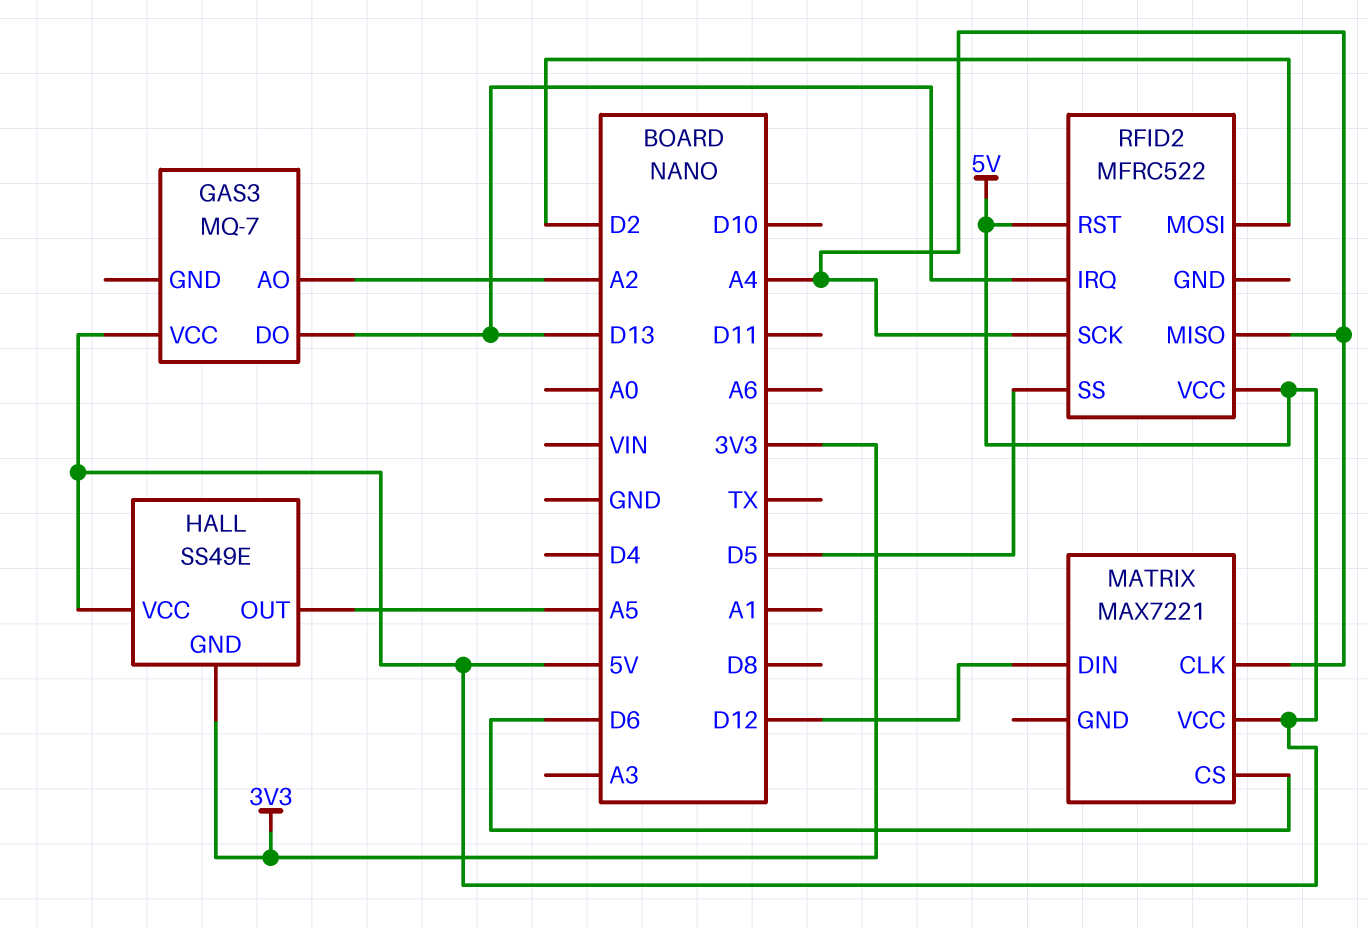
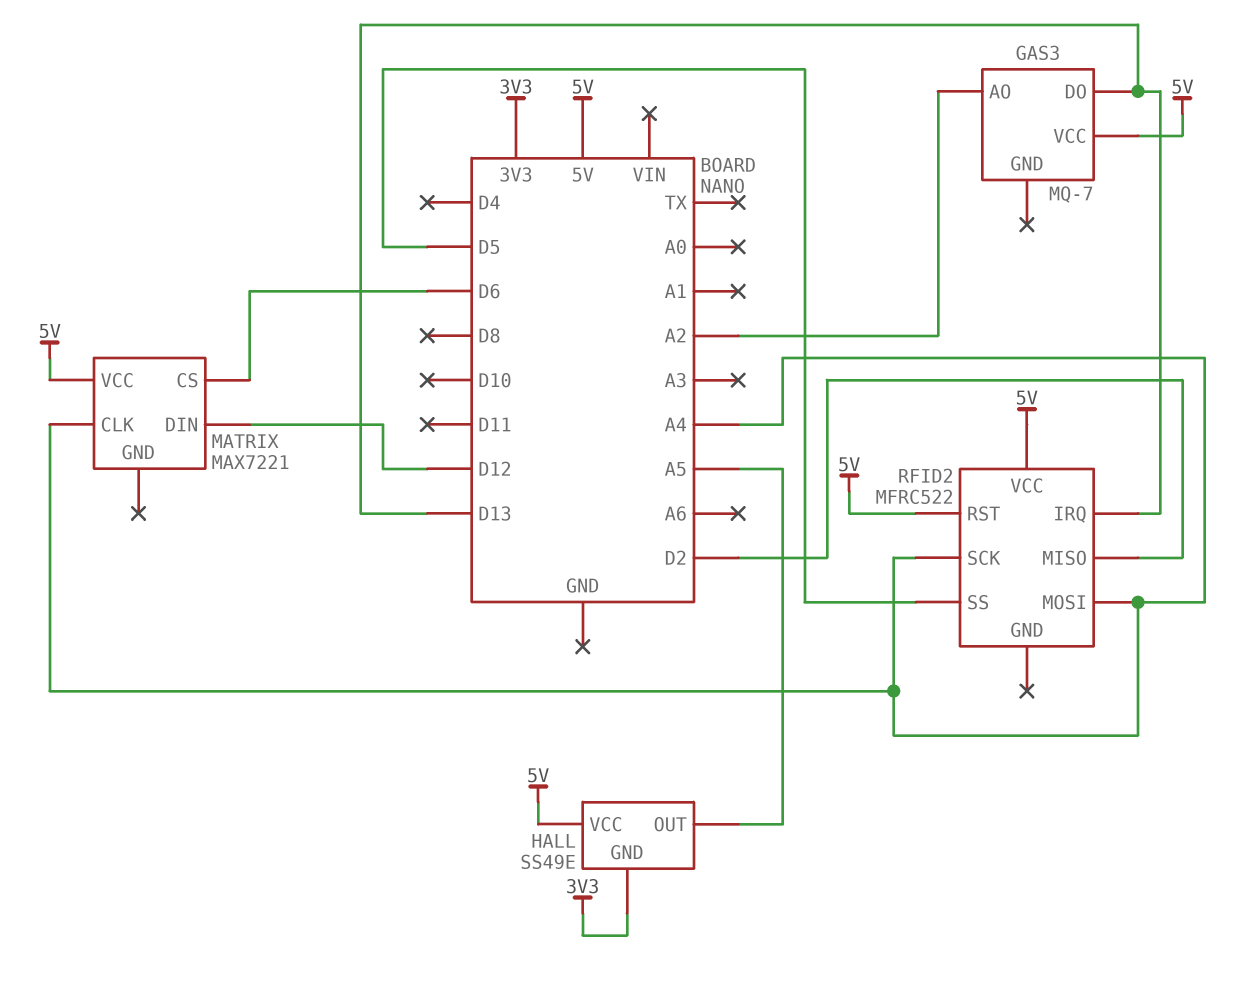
RFID2 pin MISO: A4 -> D2
RFID2 pin MOSI: D2 -> A4

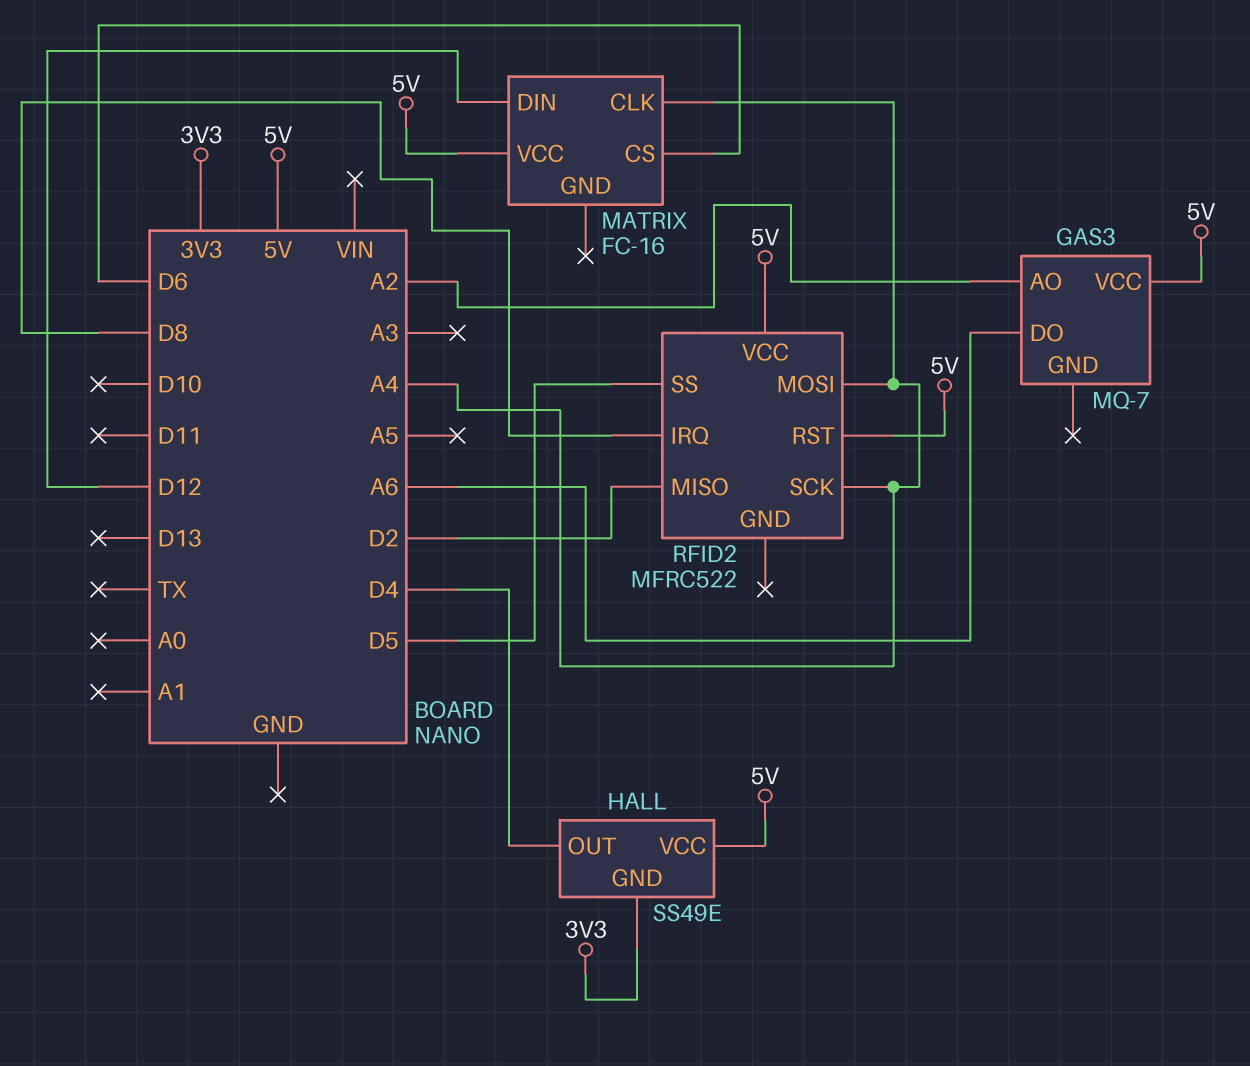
GAS3 pin DO: D13 -> A6
HALL pin OUT: A5 -> D4
MATRIX: MAX7221 -> FC-16
RFID2 pin IRQ: D13 -> D8

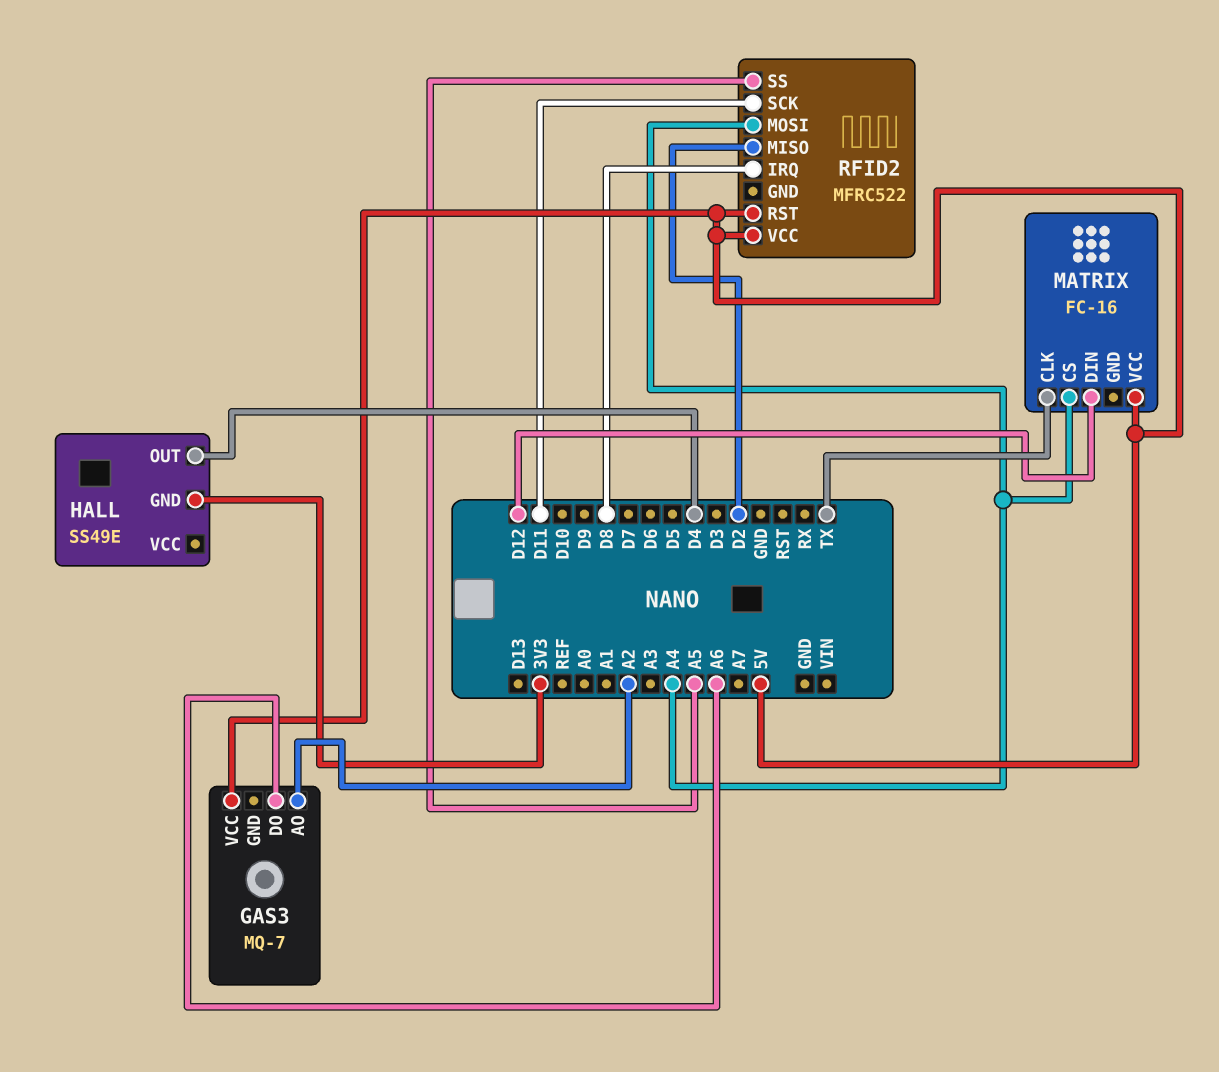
HALL pin VCC: 5V -> none
MATRIX pin CLK: A4 -> TX
MATRIX pin CS: D6 -> A4
RFID2 pin SCK: A4 -> D11
RFID2 pin SS: D5 -> A5

